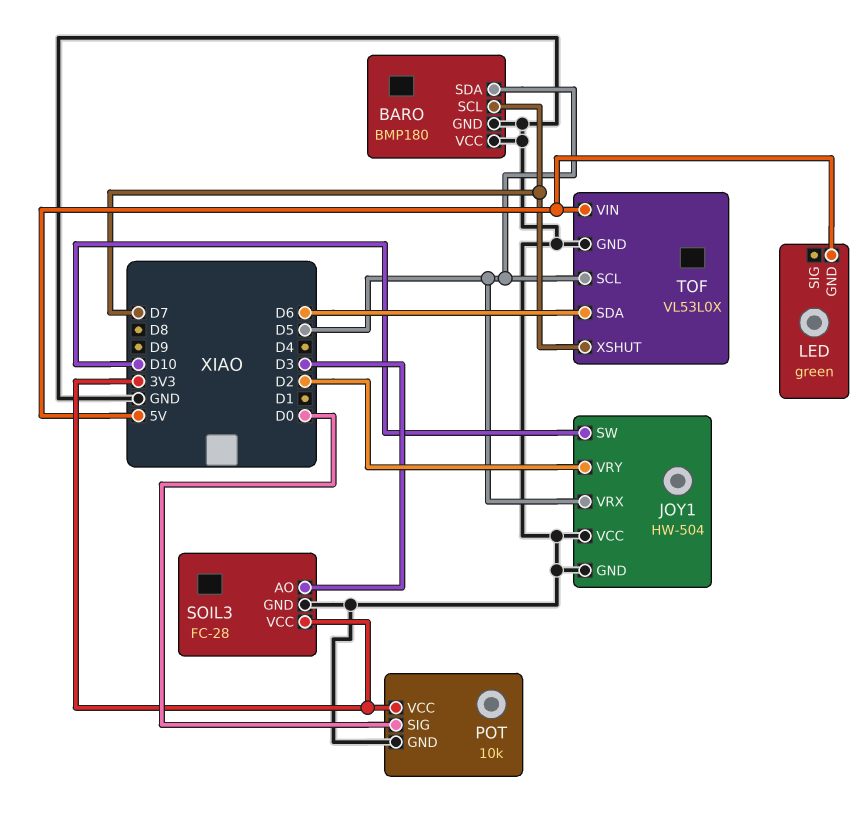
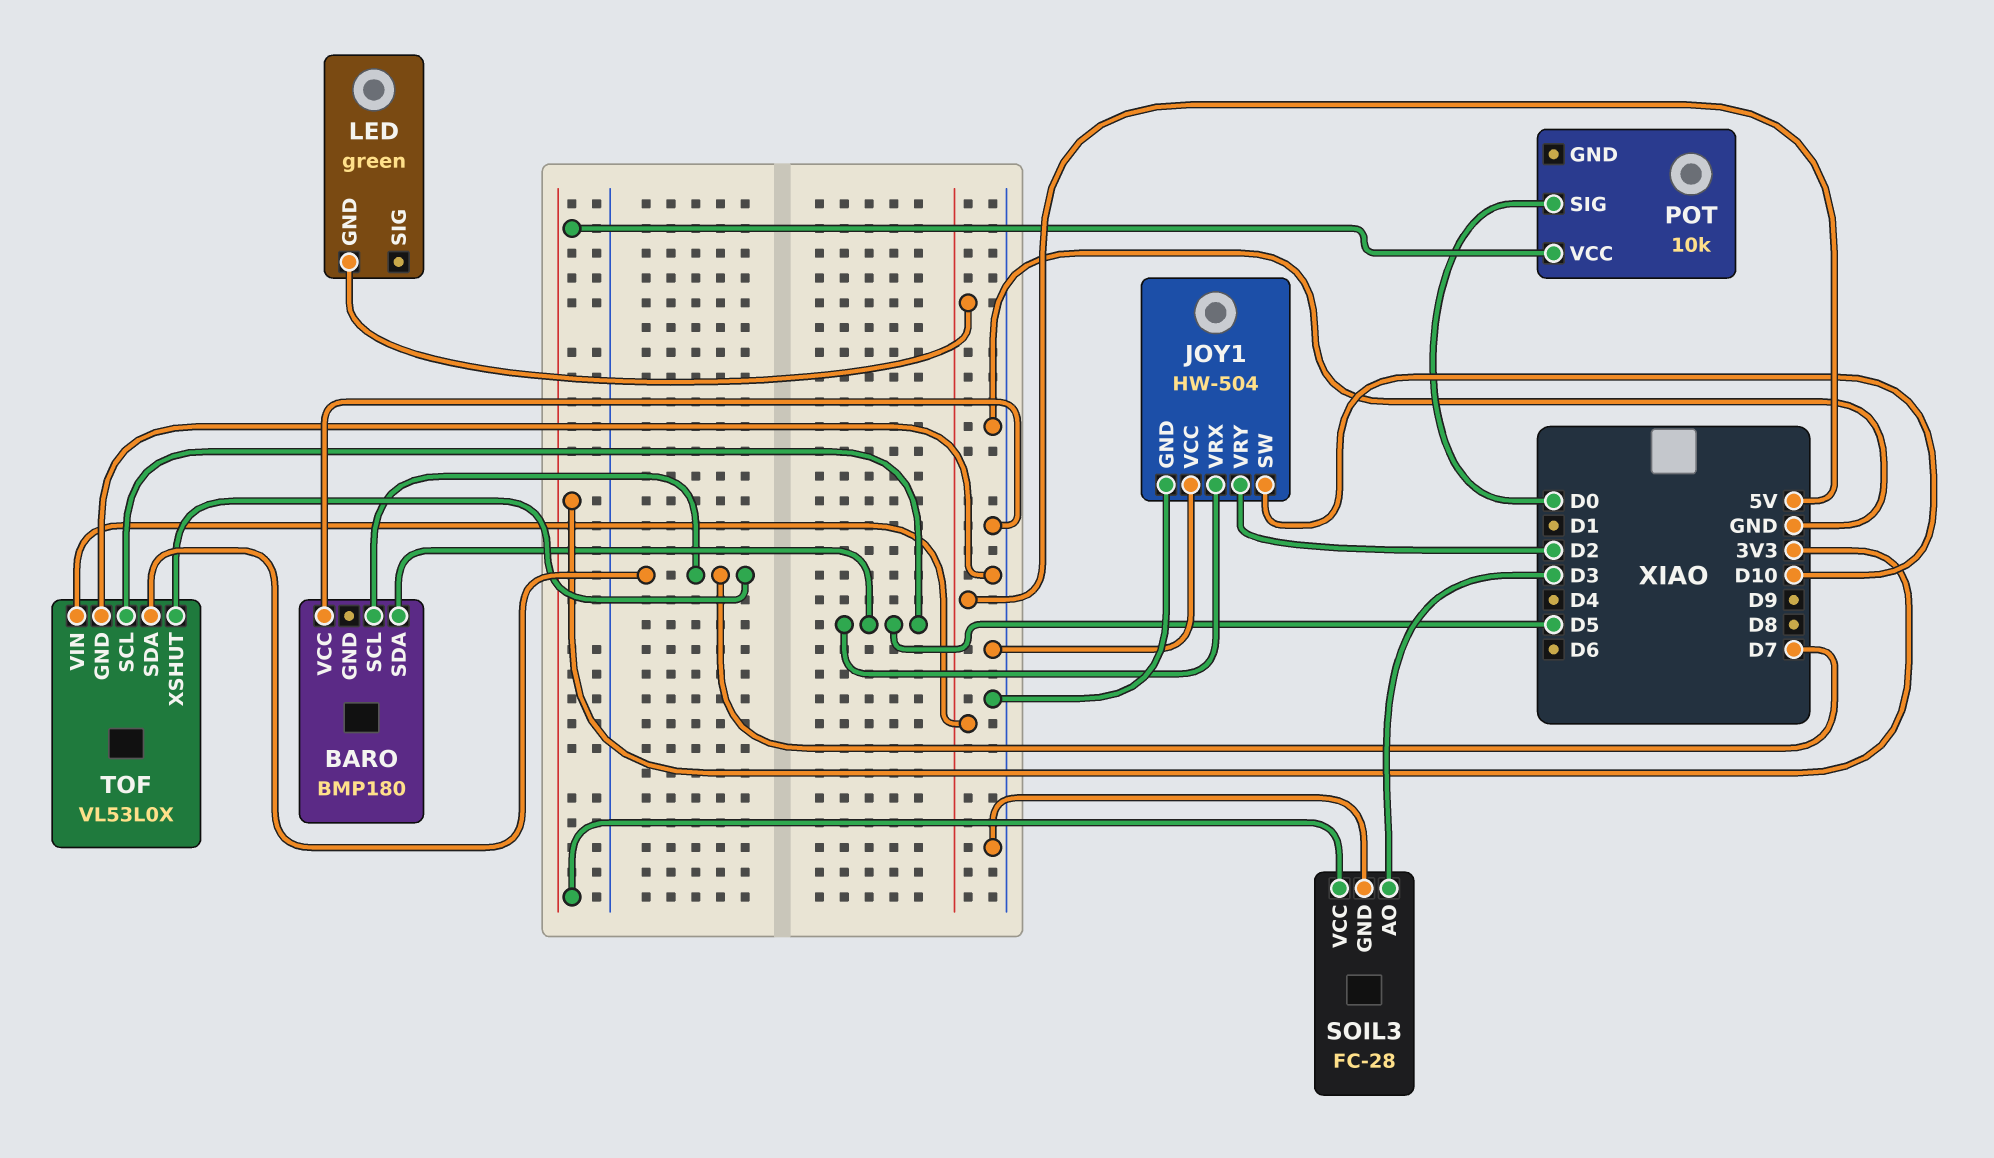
BARO pin GND: GND -> none
POT pin GND: GND -> none
TOF pin SDA: D6 -> D7

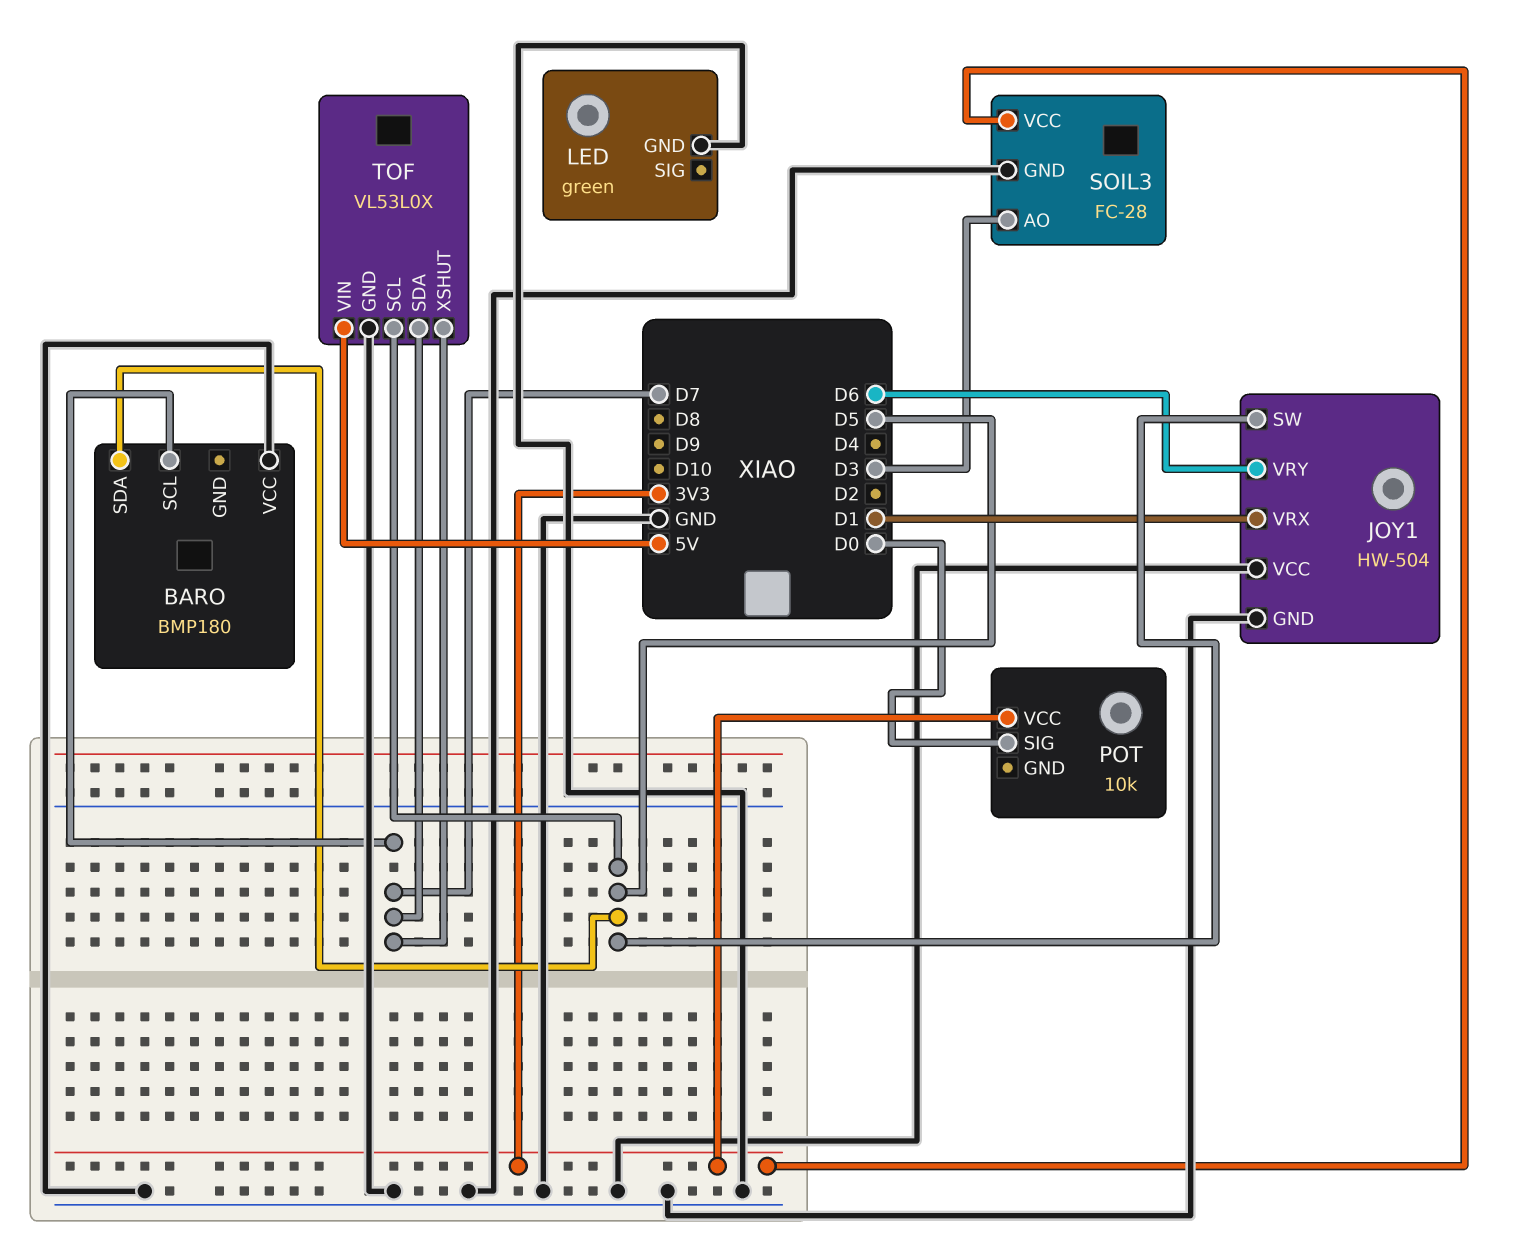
JOY1 pin SW: D10 -> D5
JOY1 pin VRX: D5 -> D1
JOY1 pin VRY: D2 -> D6
LED pin GND: 5V -> GND

